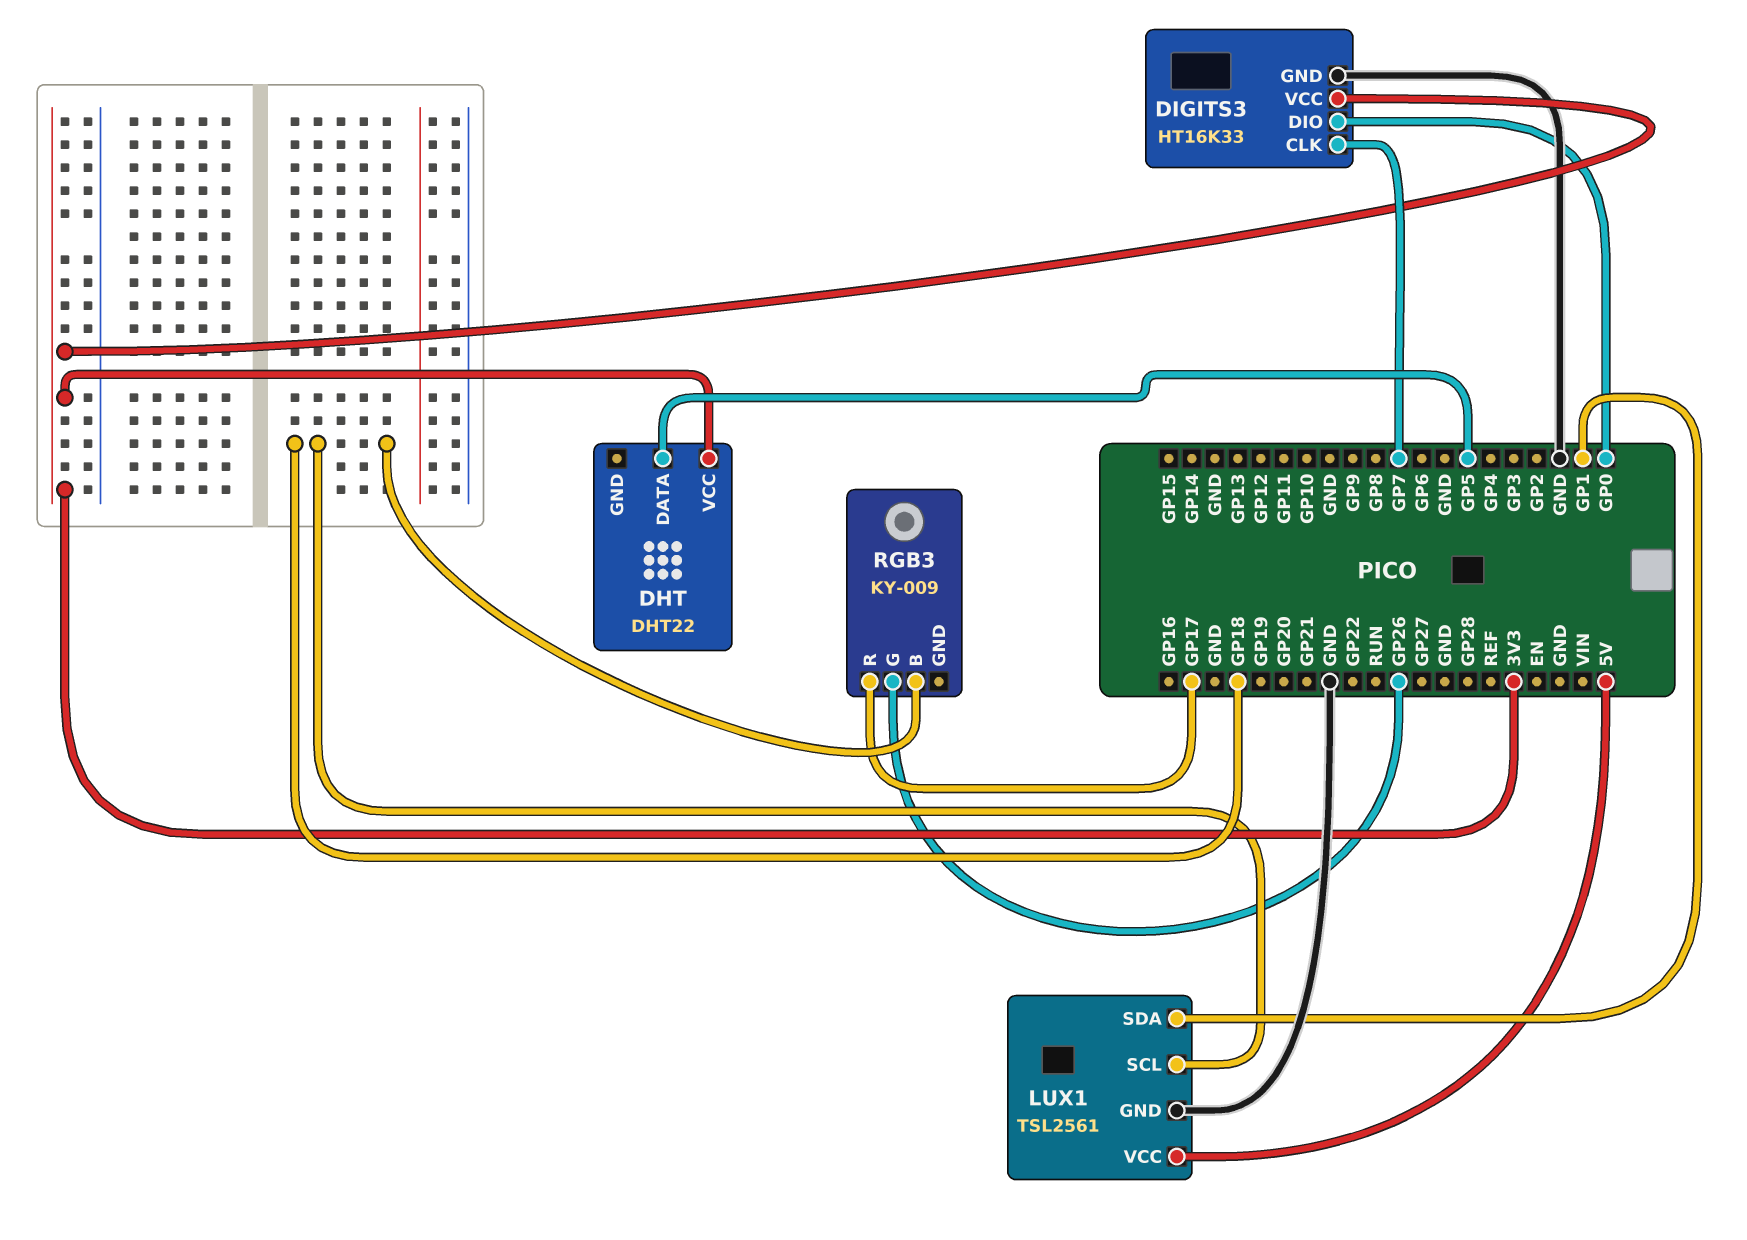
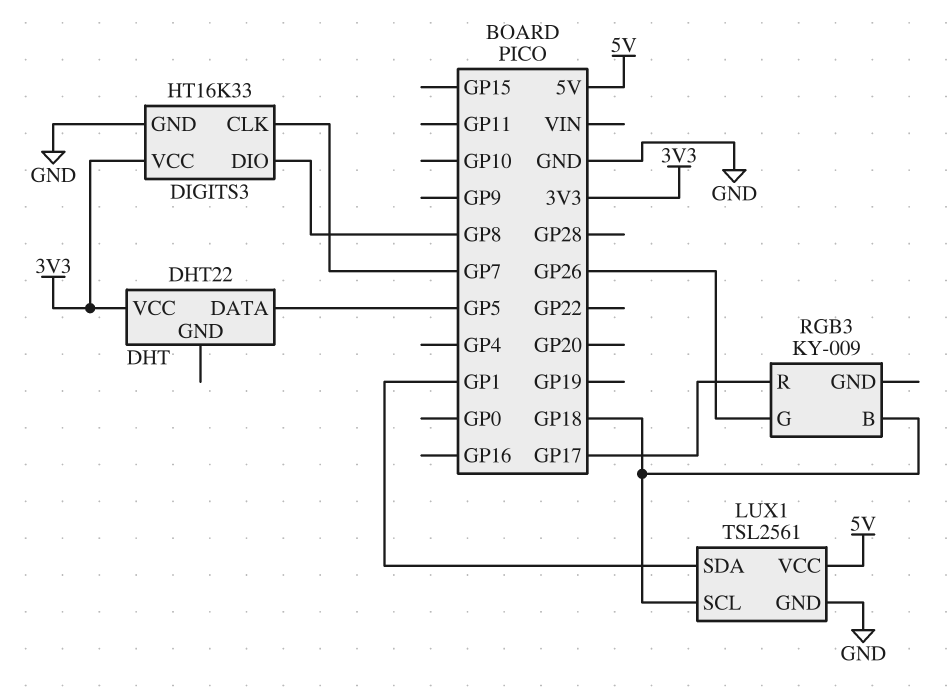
DIGITS3 pin DIO: GP0 -> GP8

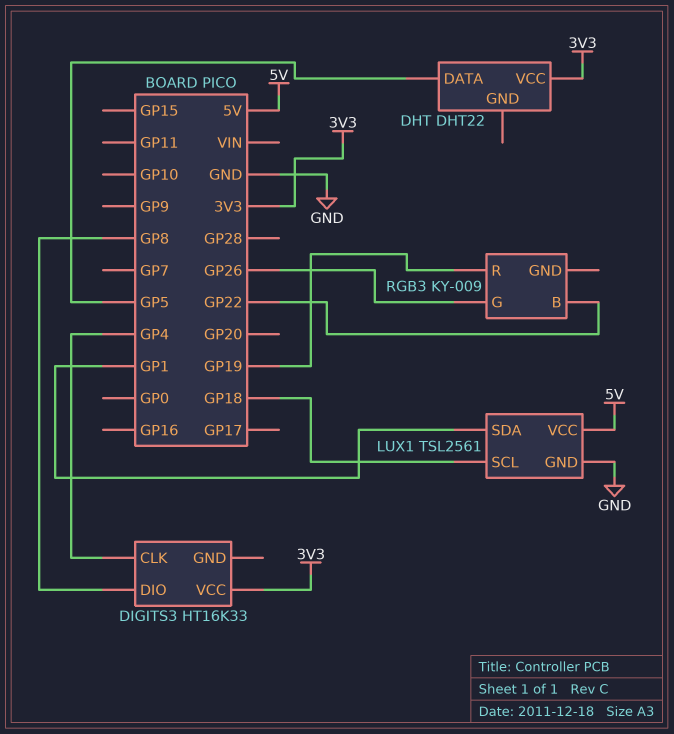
DIGITS3 pin CLK: GP7 -> GP4
DIGITS3 pin GND: GND -> none
RGB3 pin B: GP18 -> GP22
RGB3 pin R: GP17 -> GP19

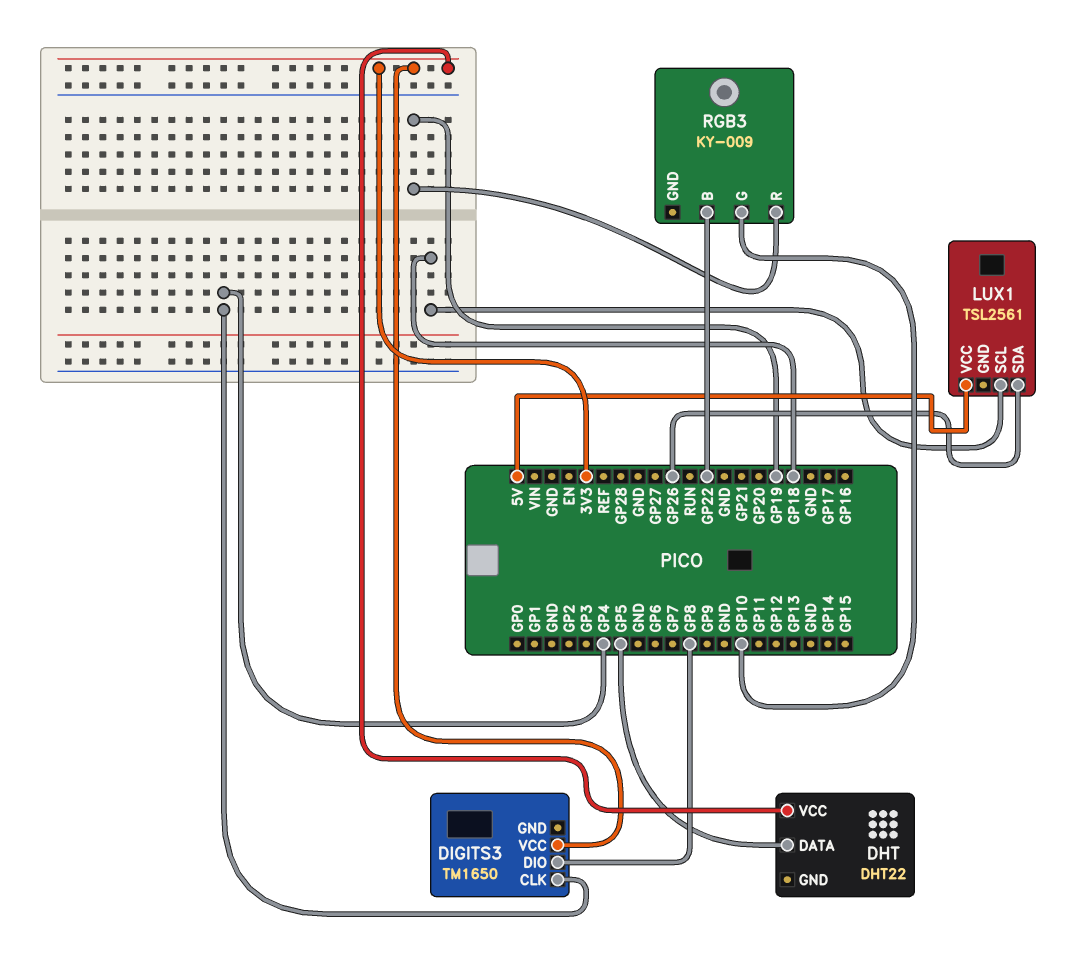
DIGITS3: HT16K33 -> TM1650
LUX1 pin GND: GND -> none
LUX1 pin SDA: GP1 -> GP26
RGB3 pin G: GP26 -> GP10

